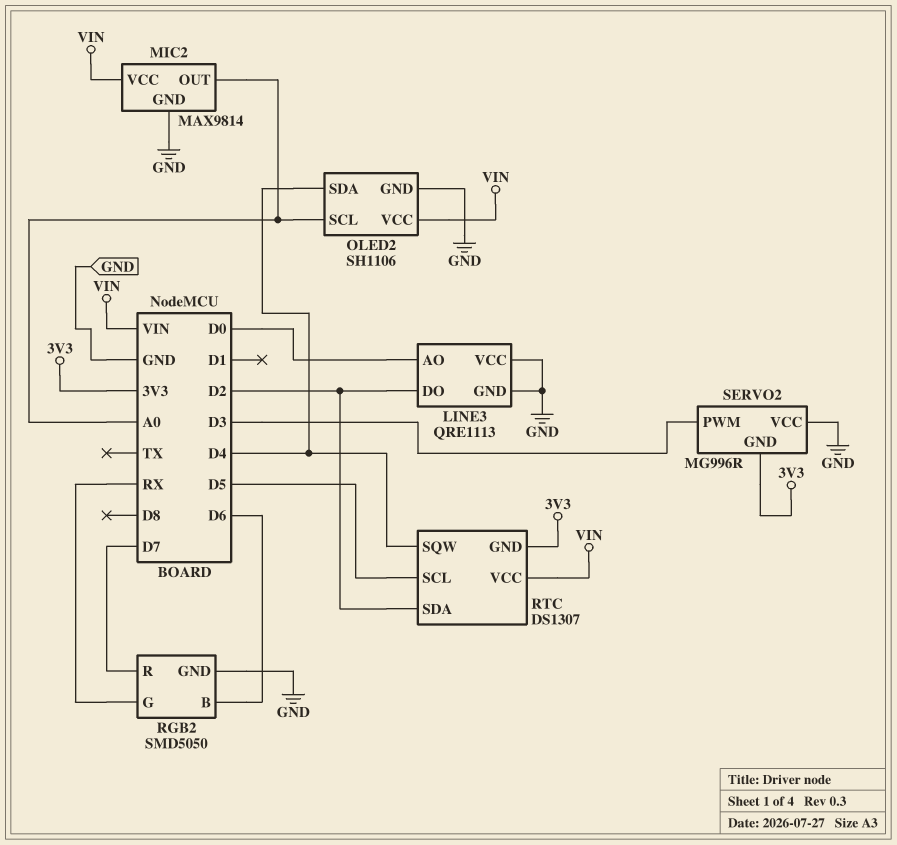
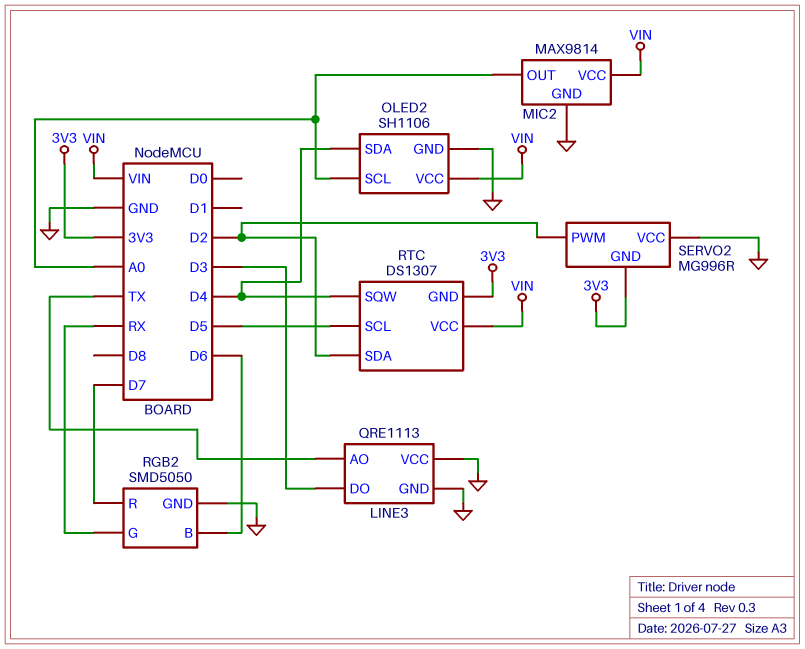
LINE3 pin AO: D0 -> TX
LINE3 pin DO: D2 -> D3
SERVO2 pin PWM: D3 -> D2

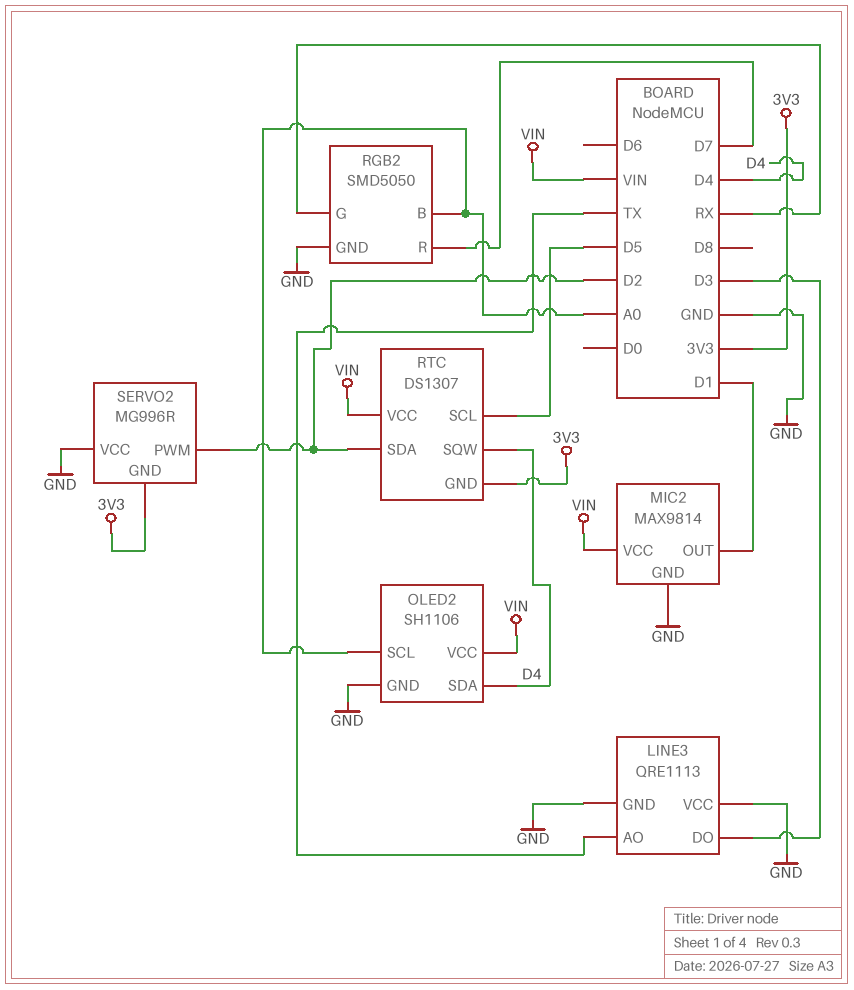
MIC2 pin OUT: A0 -> D1
RGB2 pin B: D6 -> A0

